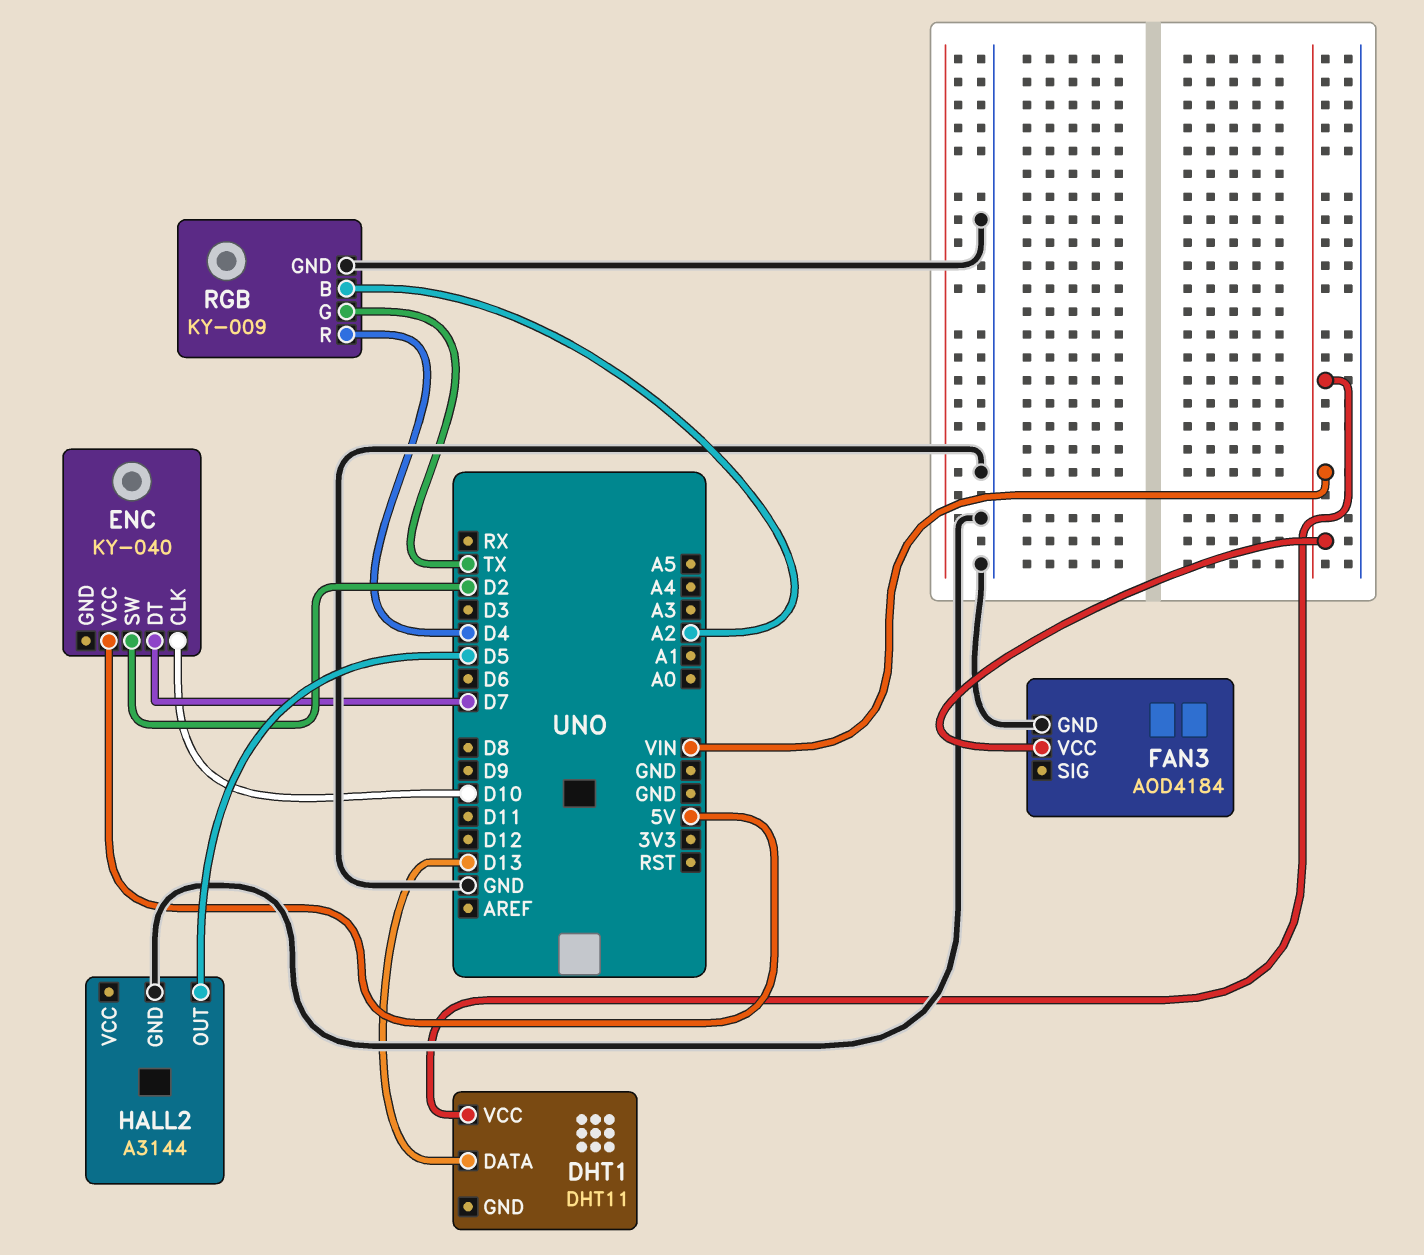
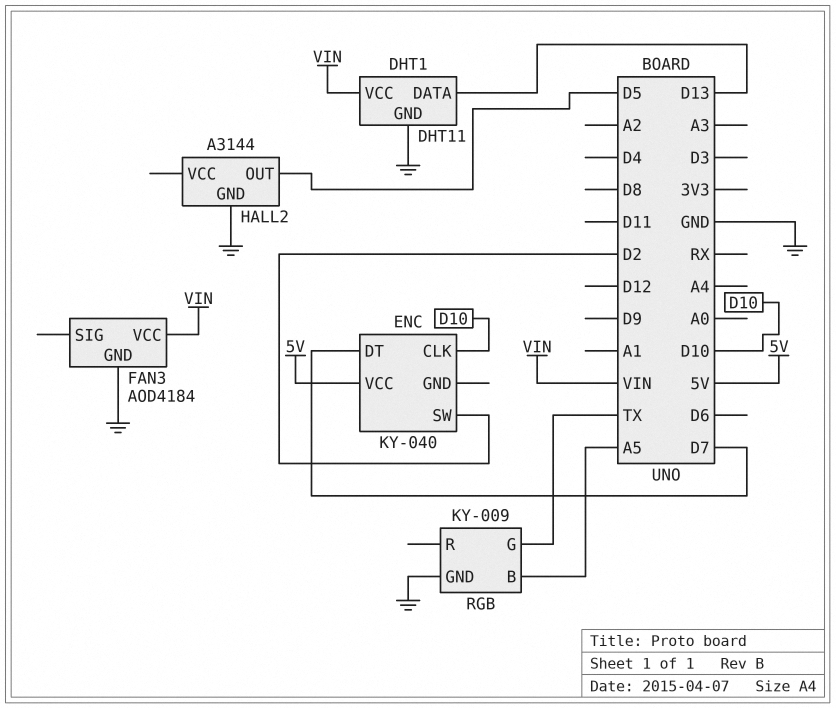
DHT1 pin GND: none -> GND
RGB pin B: A2 -> A5
RGB pin R: D4 -> none

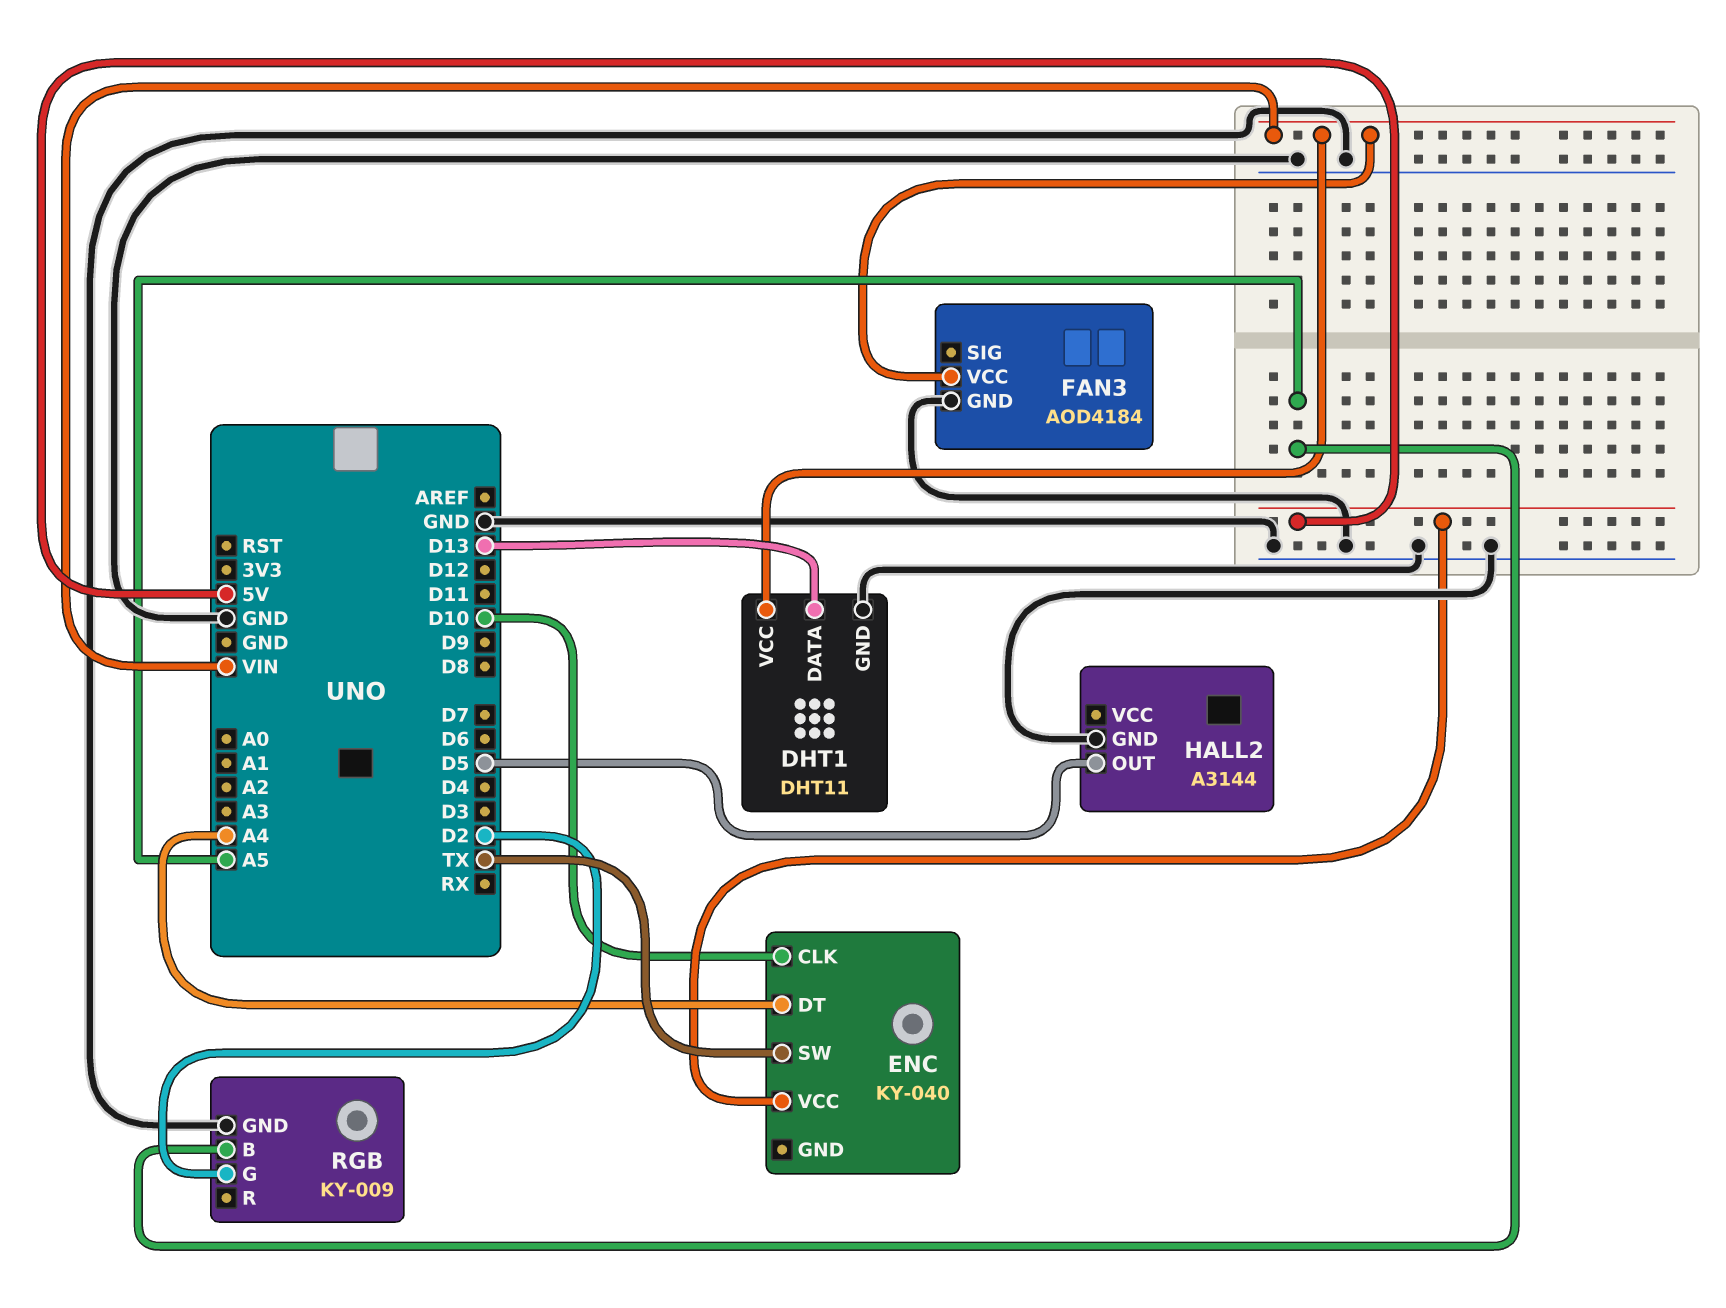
ENC pin DT: D7 -> A4
ENC pin SW: D2 -> TX
RGB pin G: TX -> D2

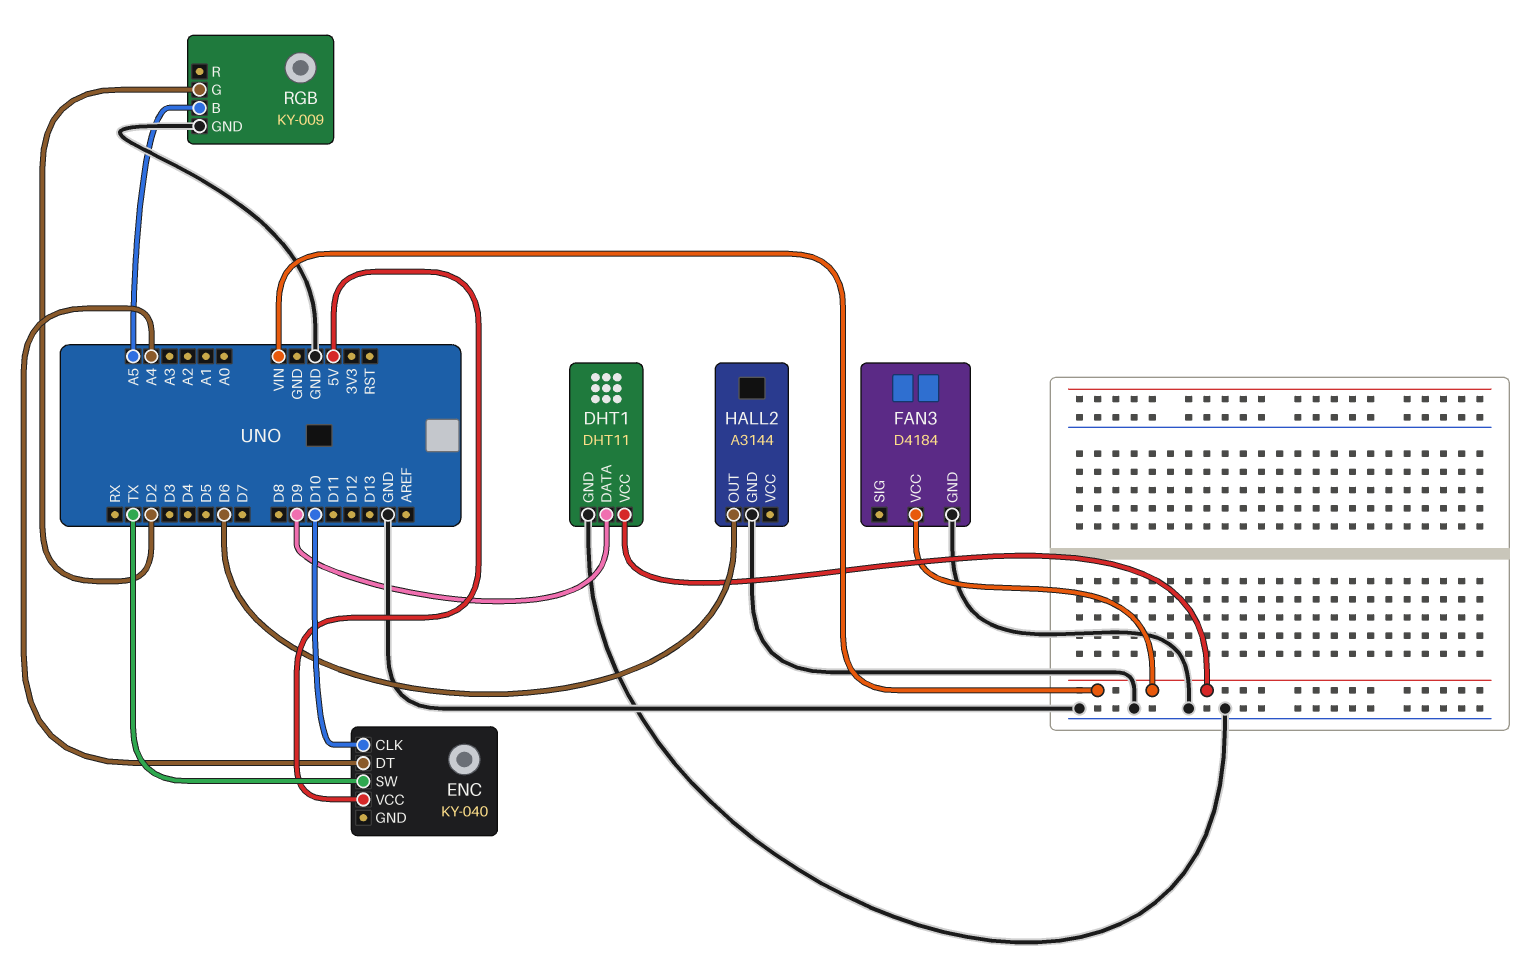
DHT1 pin DATA: D13 -> D9
FAN3: AOD4184 -> D4184
HALL2 pin OUT: D5 -> D6

